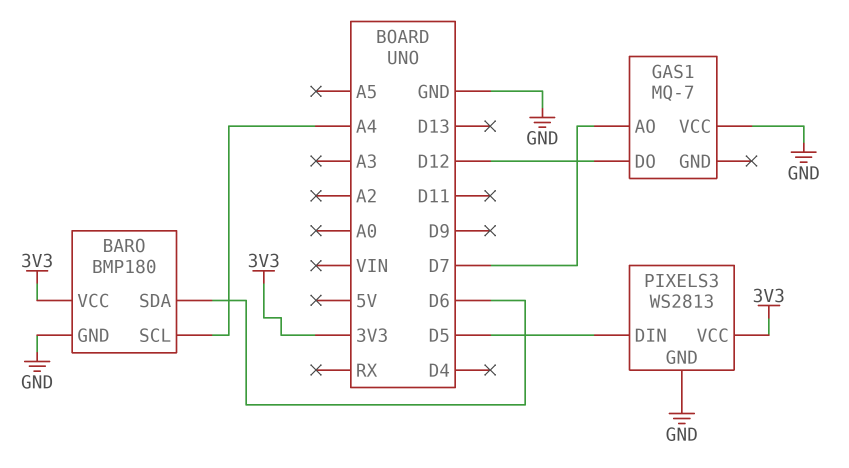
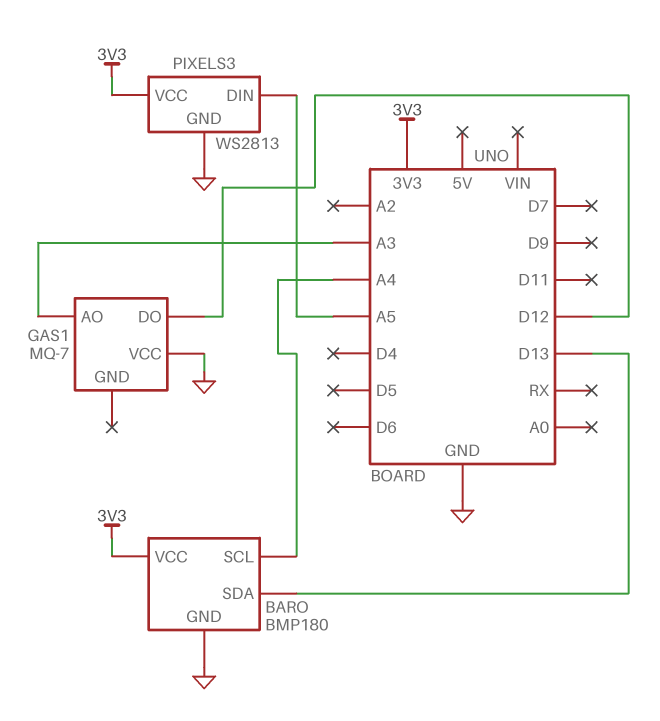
BARO pin SDA: D6 -> D13
GAS1 pin AO: D7 -> A3
PIXELS3 pin DIN: D5 -> A5

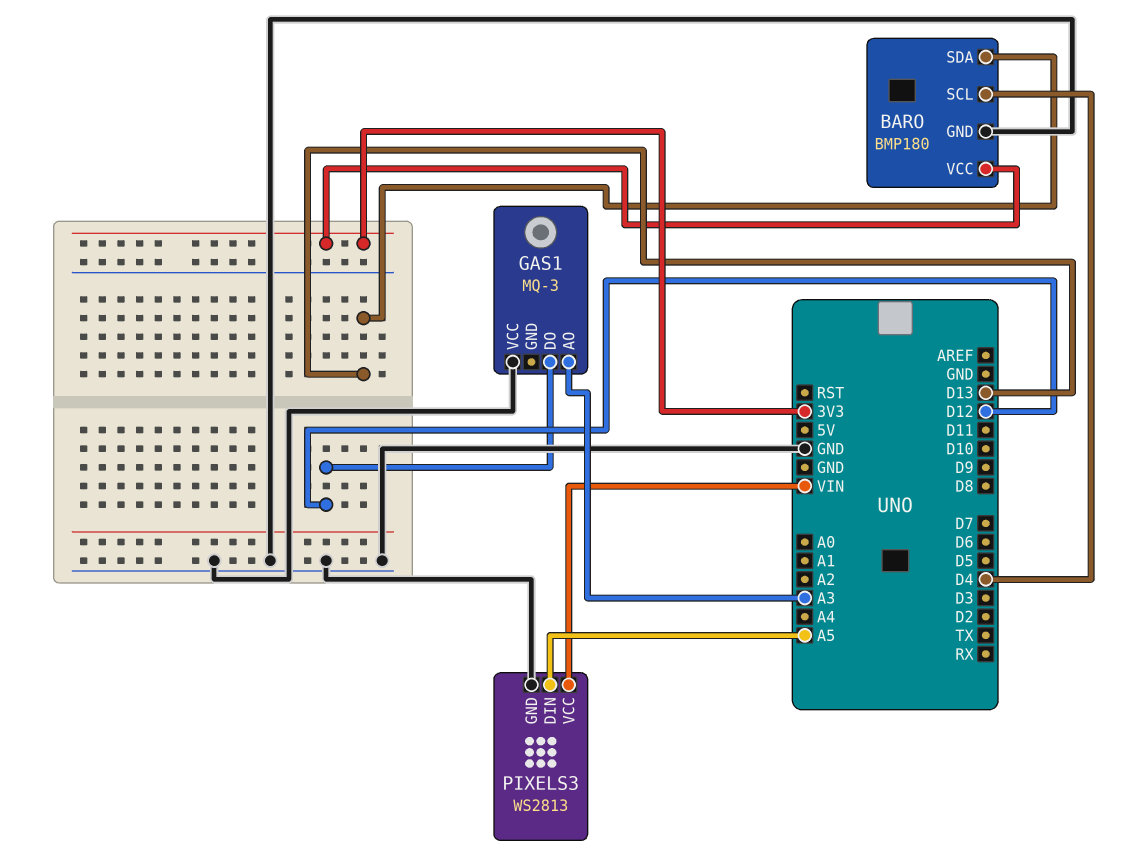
BARO pin SCL: A4 -> D4
GAS1: MQ-7 -> MQ-3
PIXELS3 pin VCC: 3V3 -> VIN

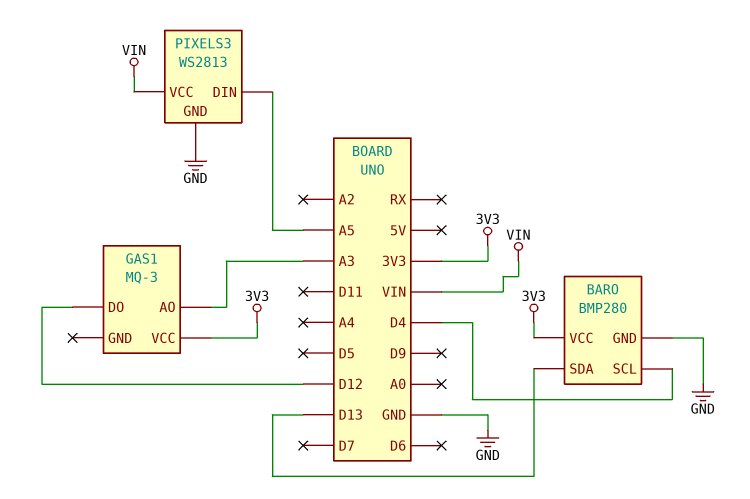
BARO: BMP180 -> BMP280
GAS1 pin VCC: GND -> 3V3

